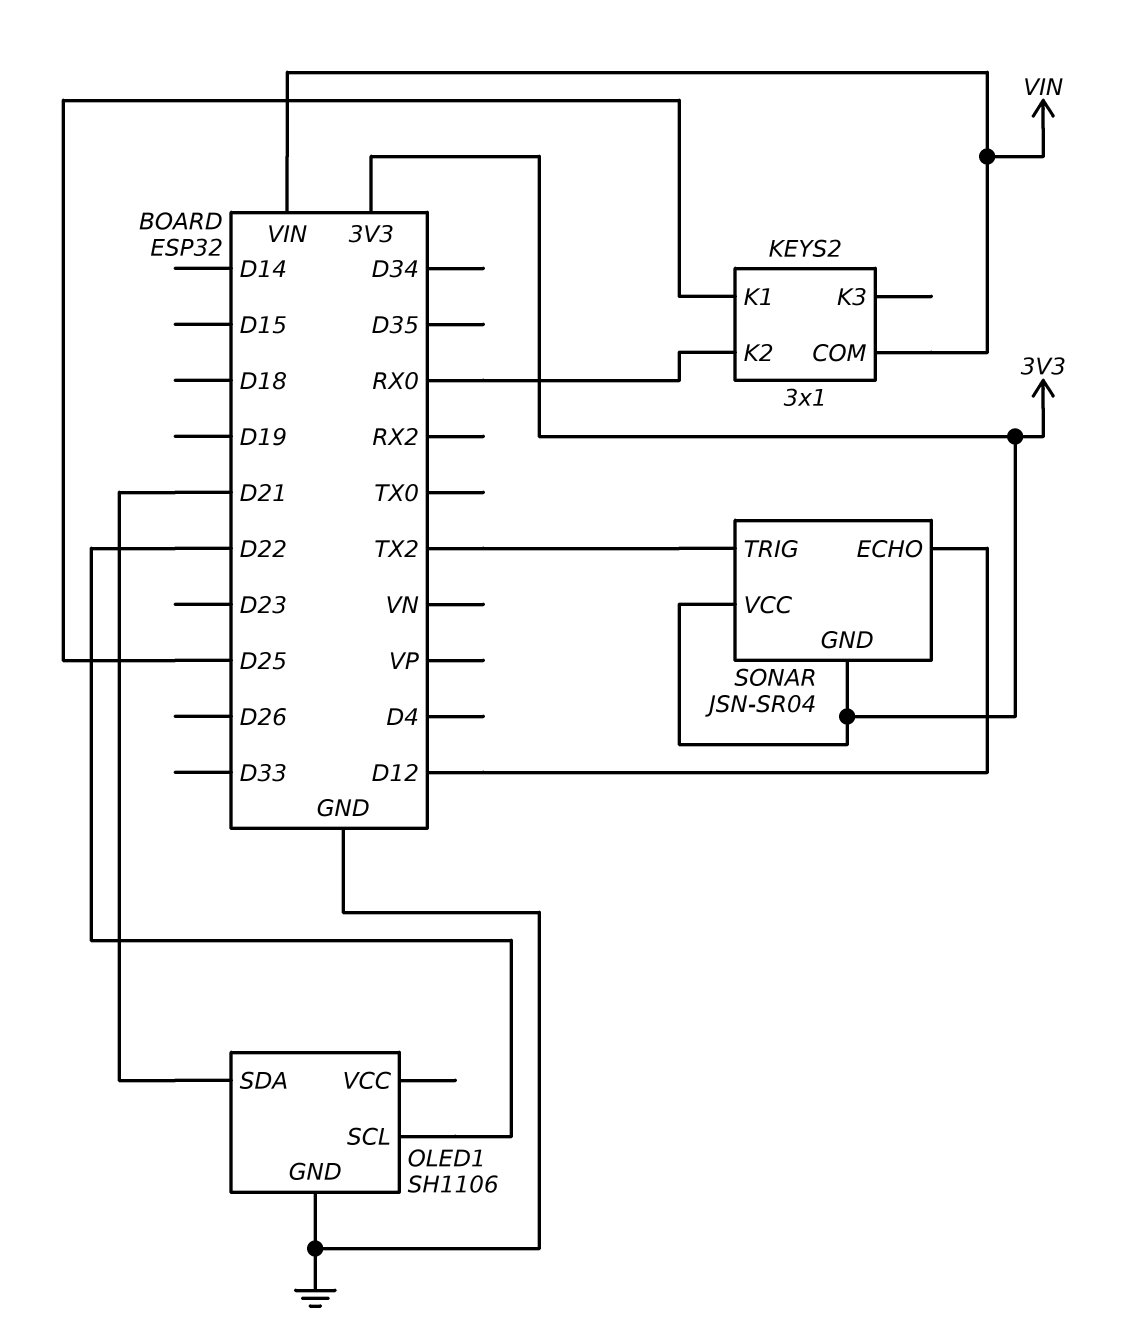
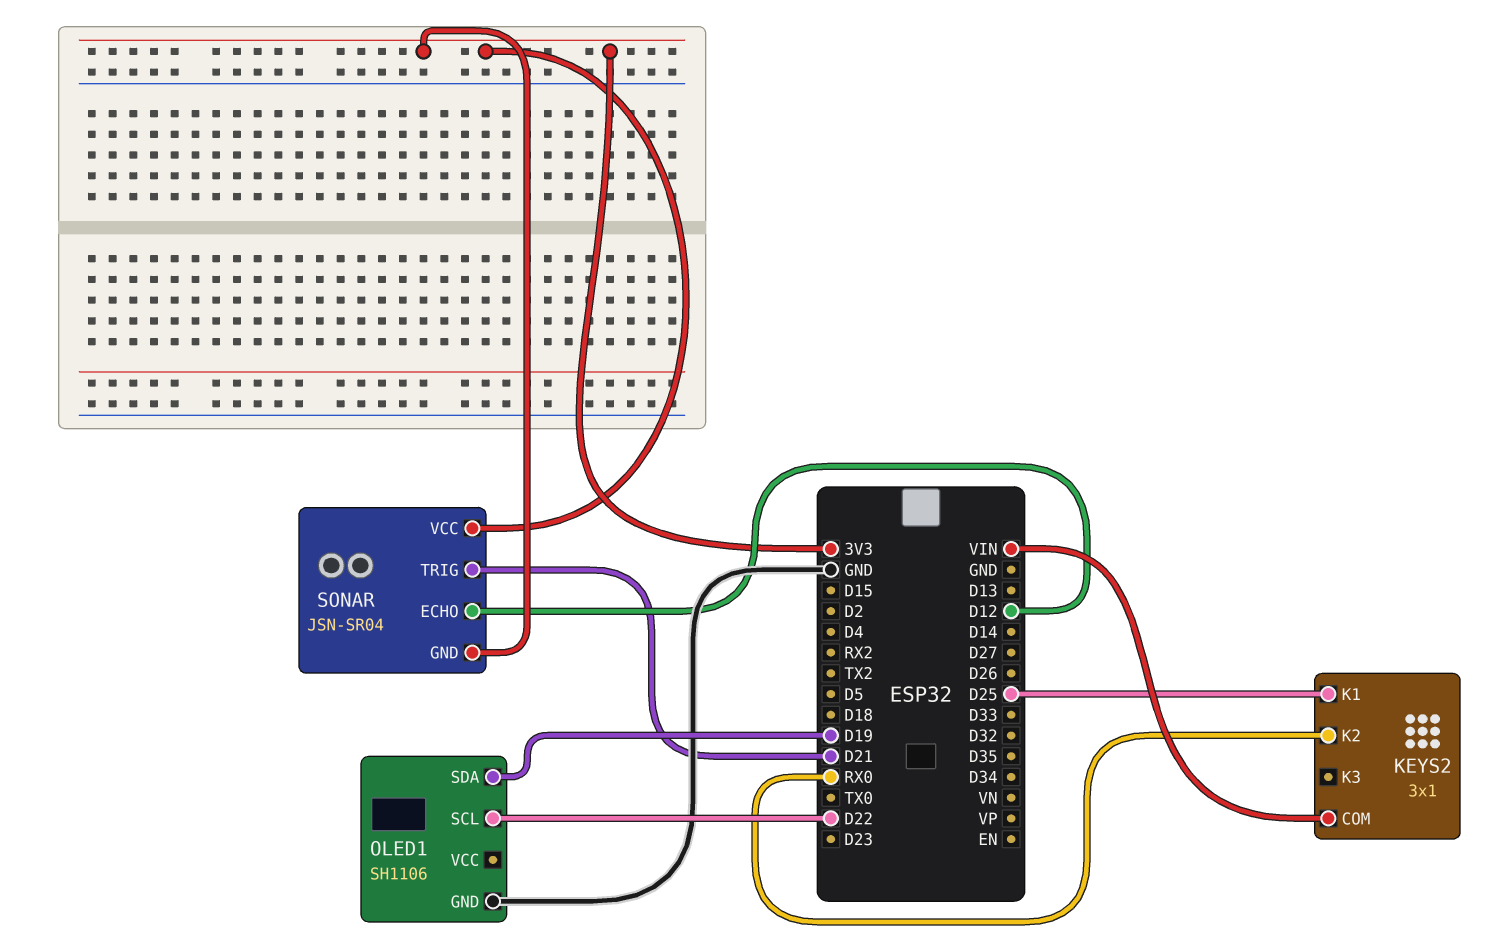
OLED1 pin SDA: D21 -> D19
SONAR pin TRIG: TX2 -> D21

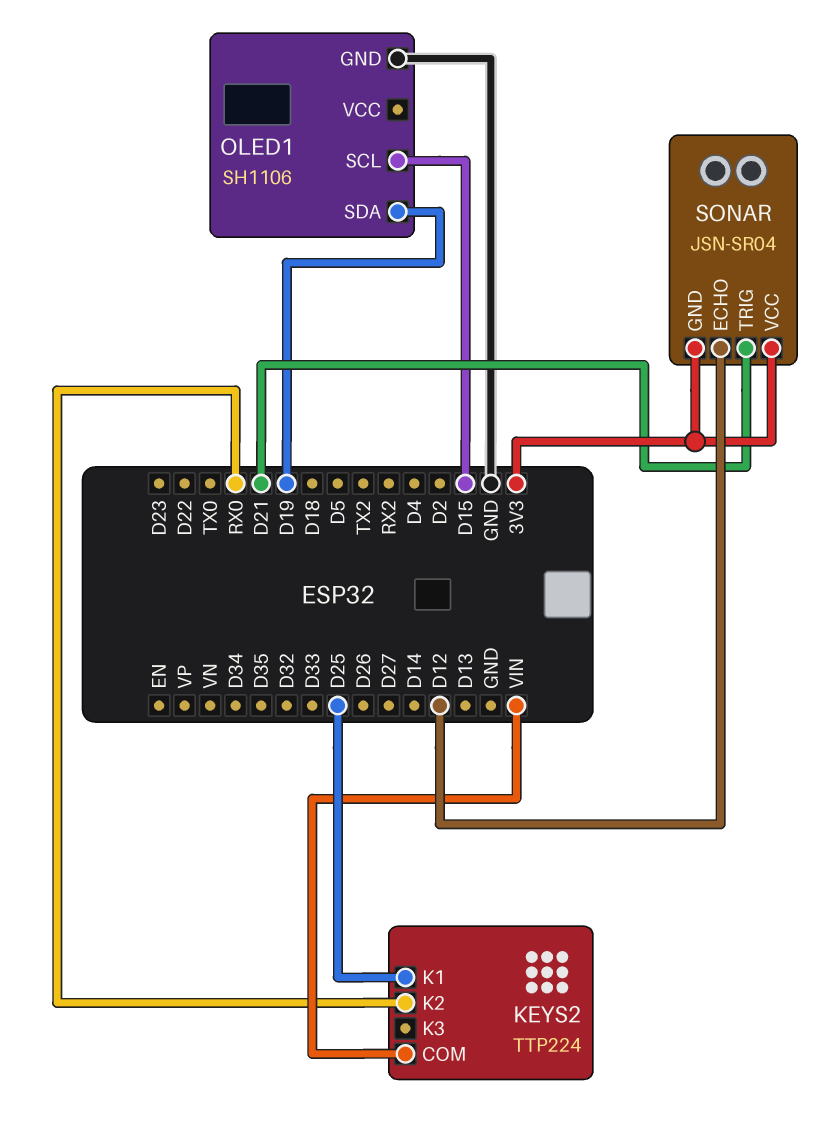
KEYS2: 3x1 -> TTP224
OLED1 pin SCL: D22 -> D15

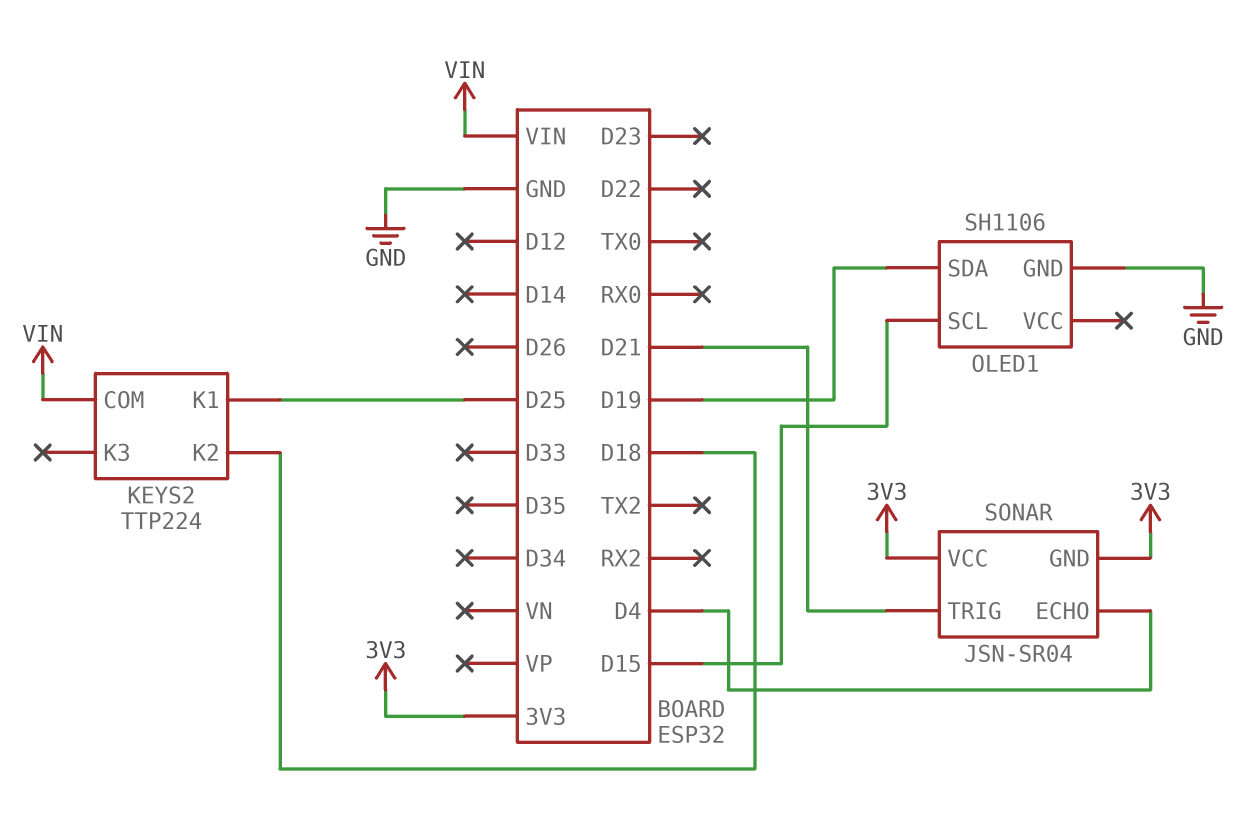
KEYS2 pin K2: RX0 -> D18
SONAR pin ECHO: D12 -> D4

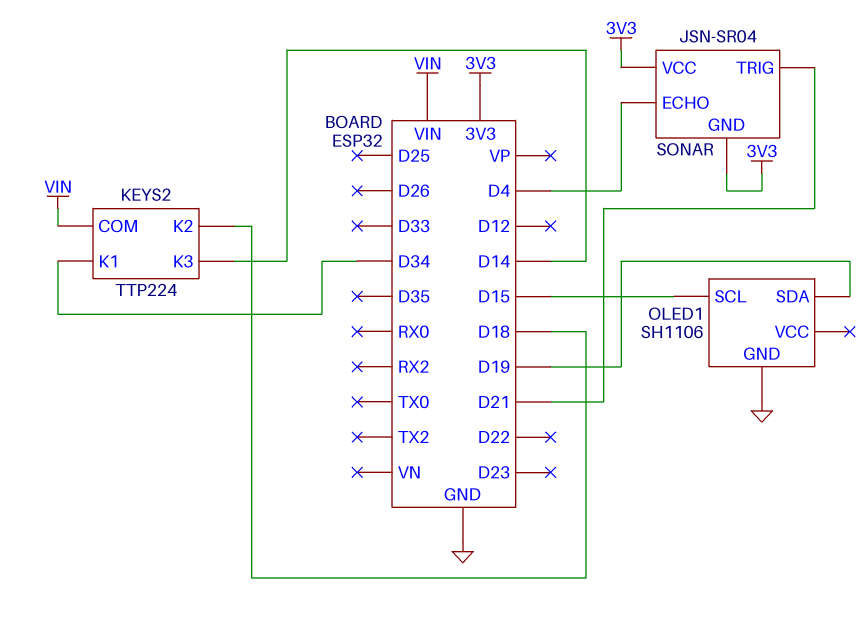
KEYS2 pin K1: D25 -> D34
KEYS2 pin K3: none -> D14

